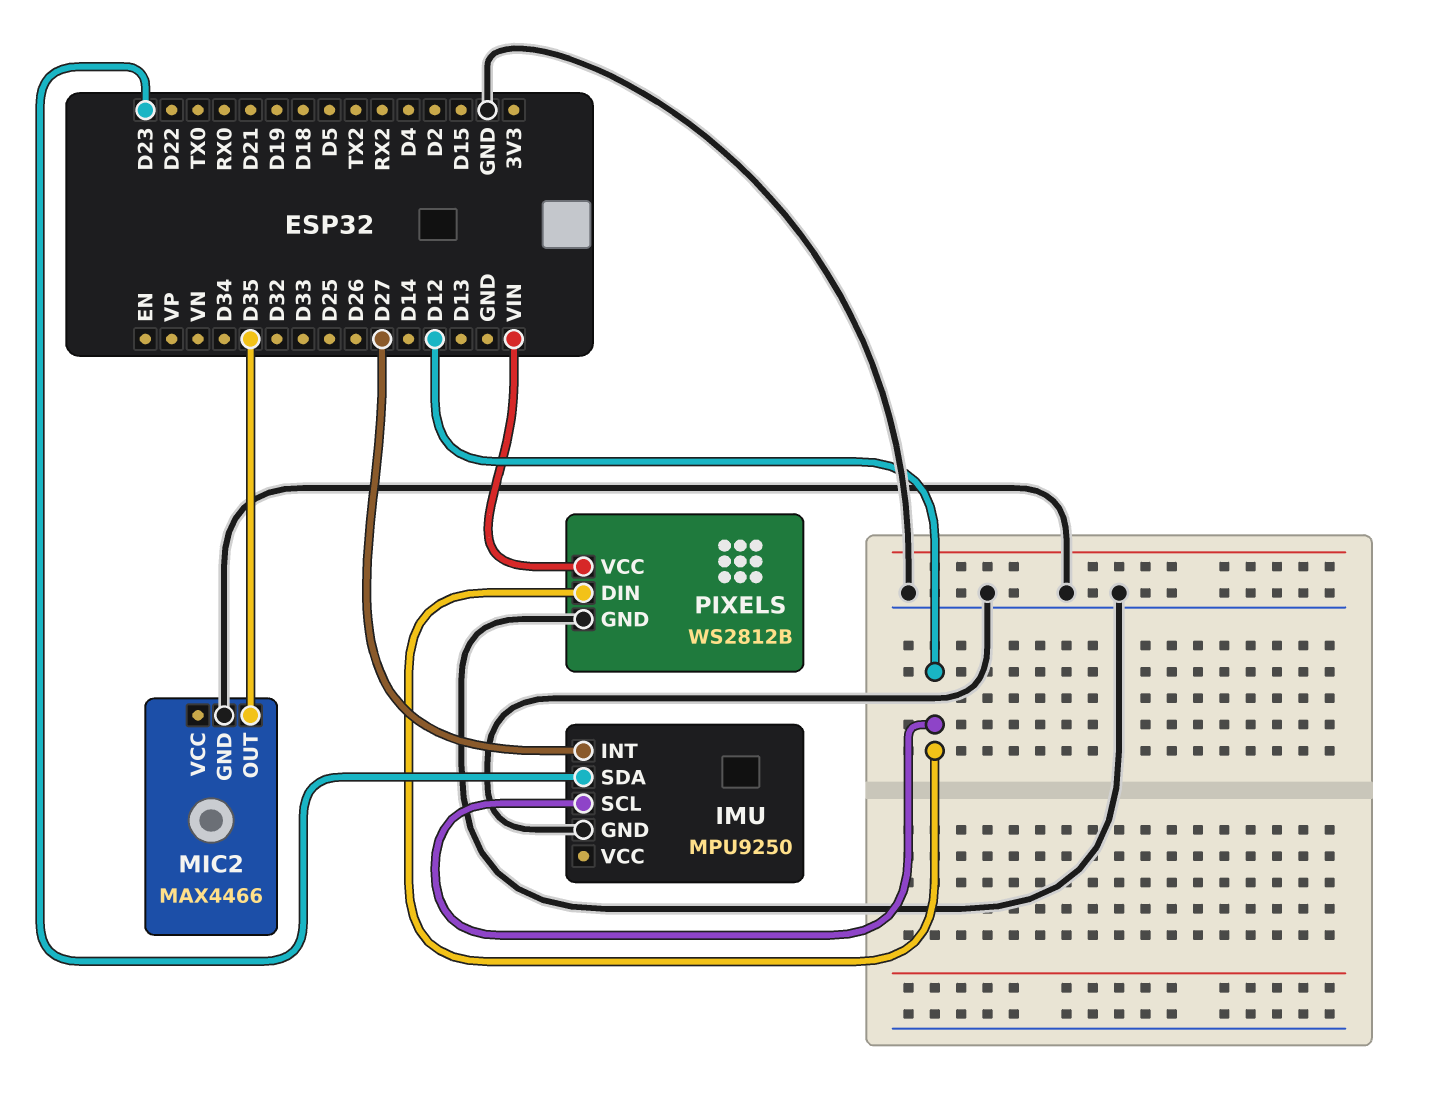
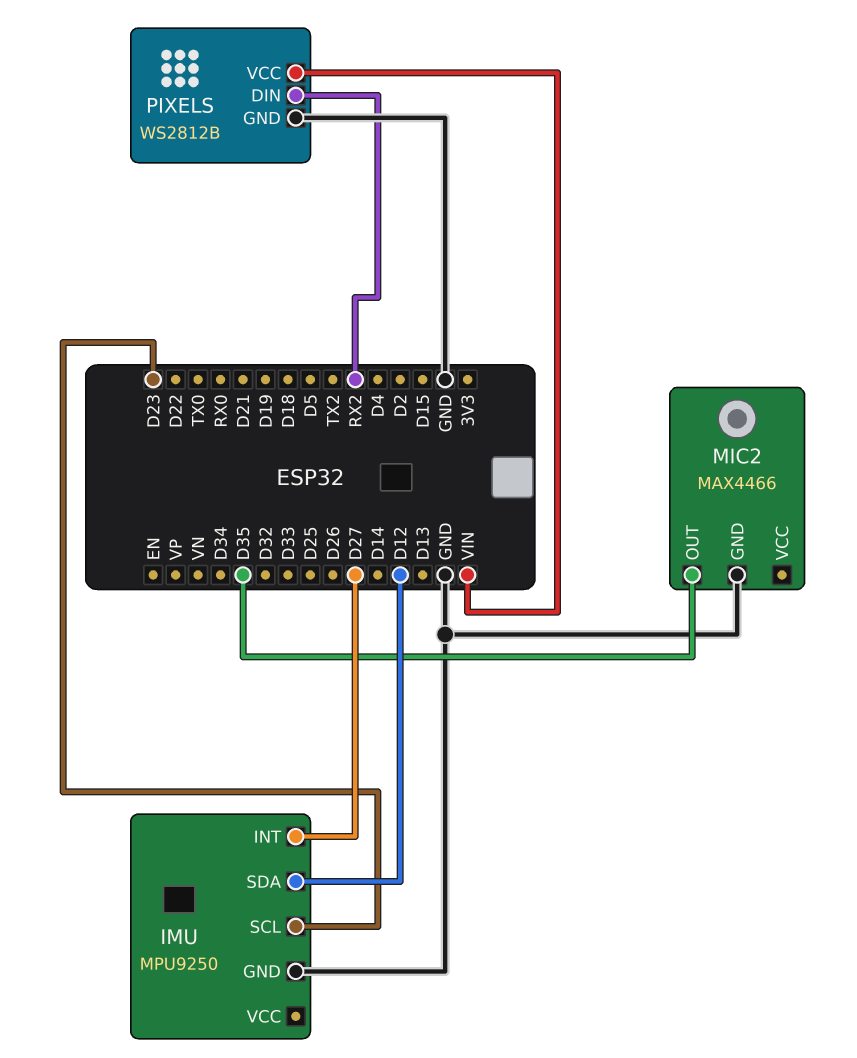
IMU pin SCL: D12 -> D23
IMU pin SDA: D23 -> D12
PIXELS pin DIN: D12 -> RX2

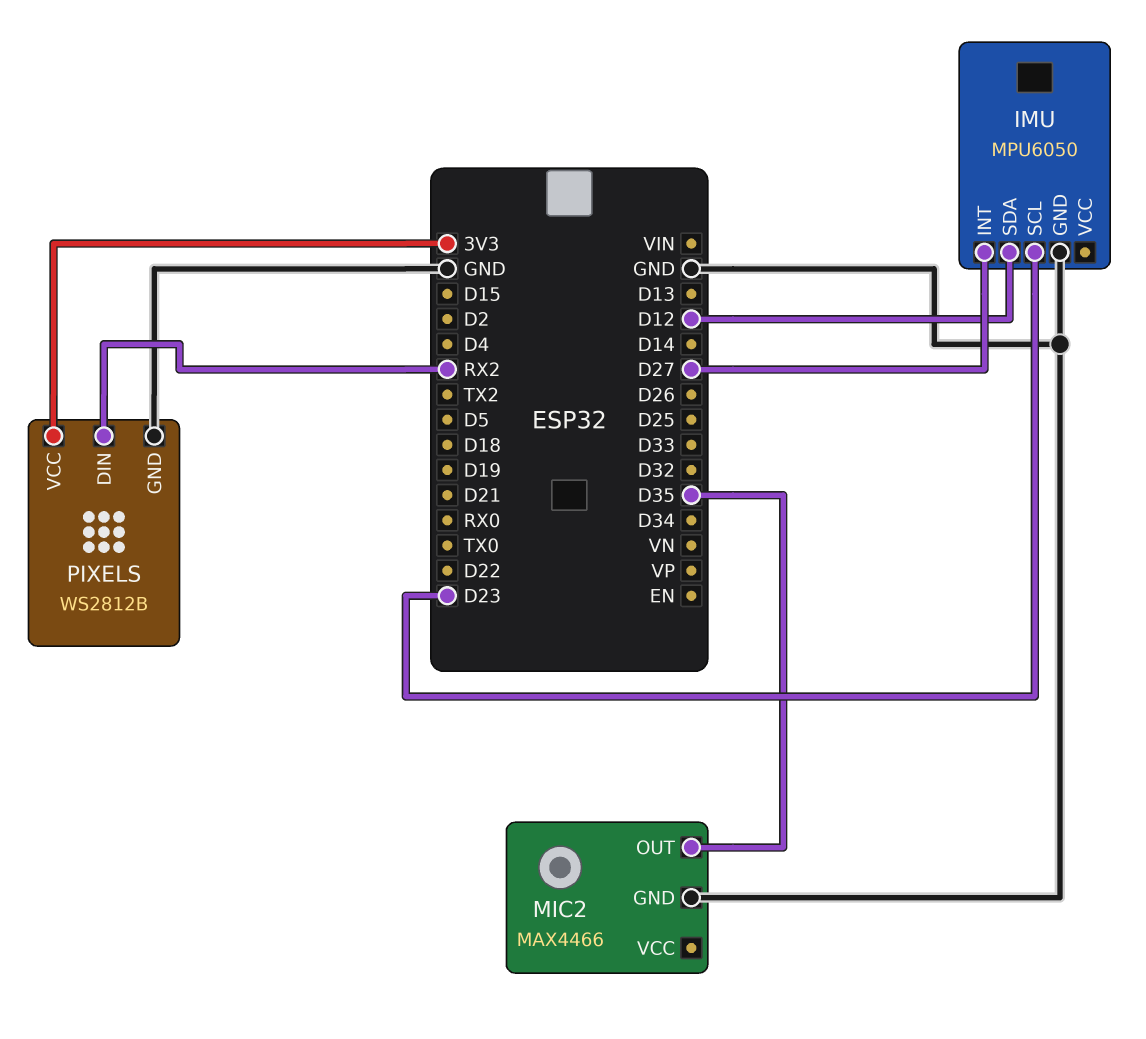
IMU: MPU9250 -> MPU6050
PIXELS pin VCC: VIN -> 3V3

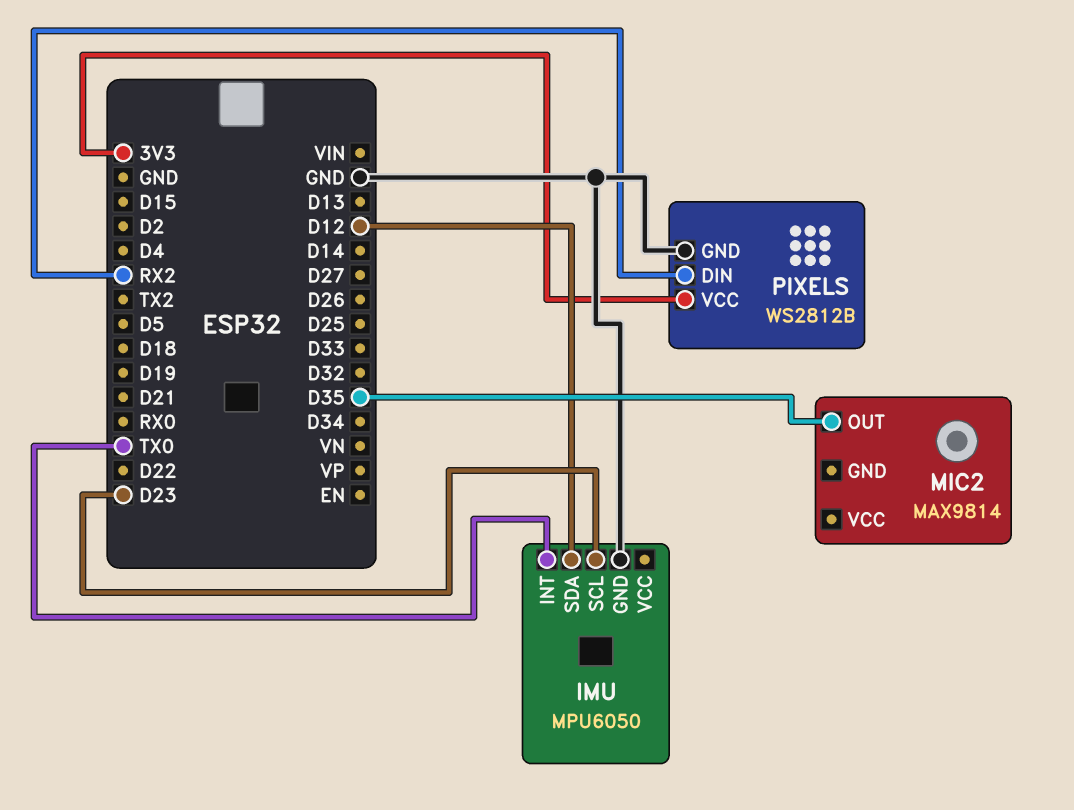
IMU pin INT: D27 -> TX0
MIC2: MAX4466 -> MAX9814
MIC2 pin GND: GND -> none

